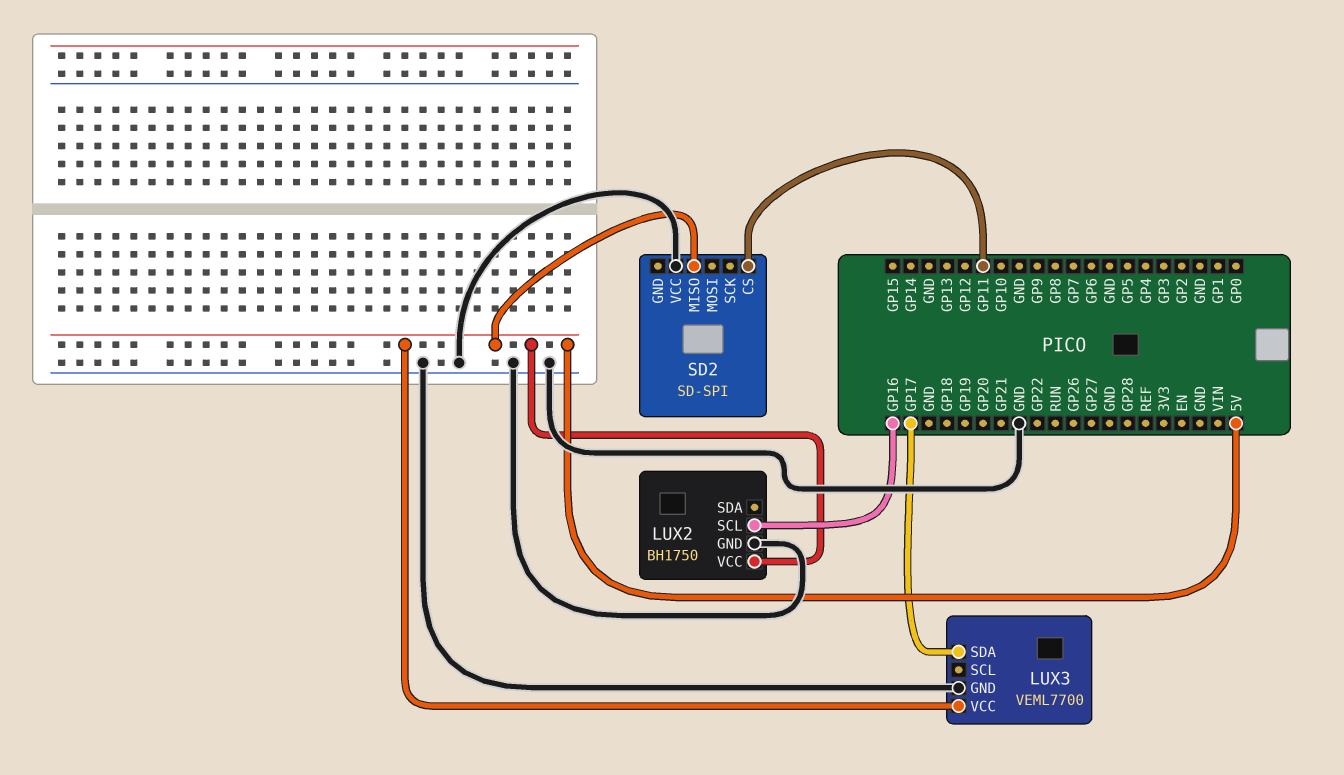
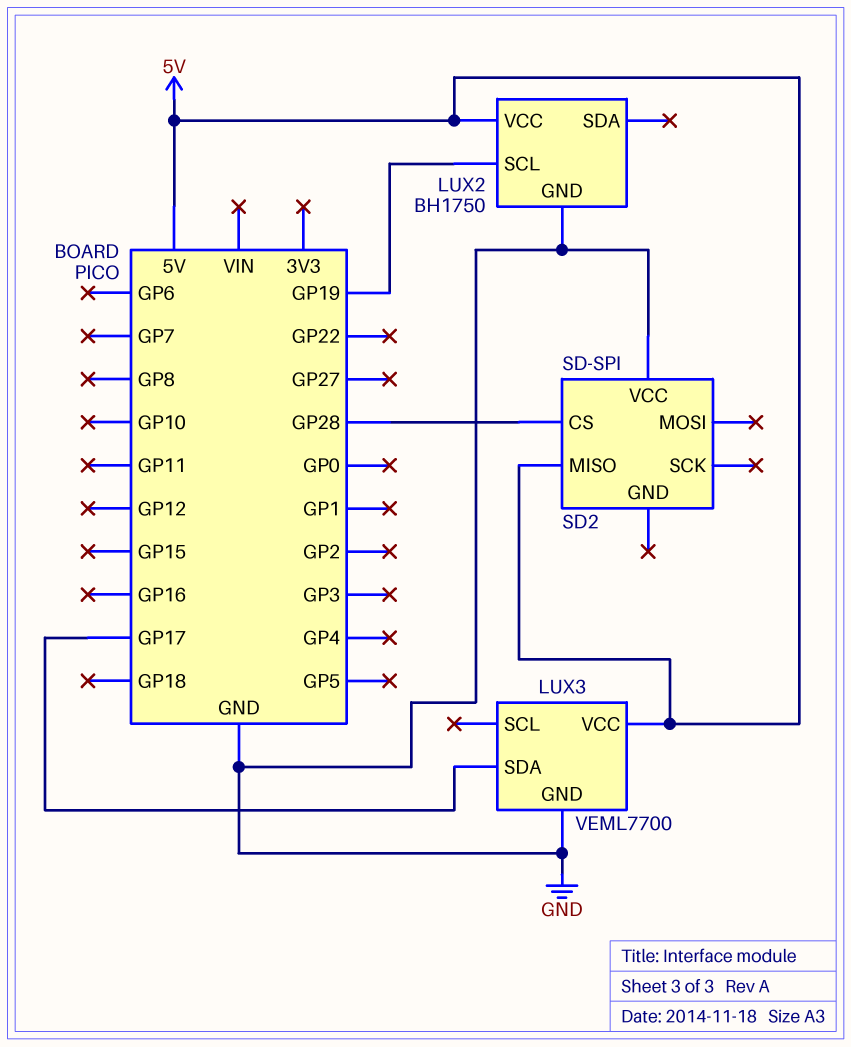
LUX2 pin SCL: GP16 -> GP19
SD2 pin CS: GP11 -> GP28

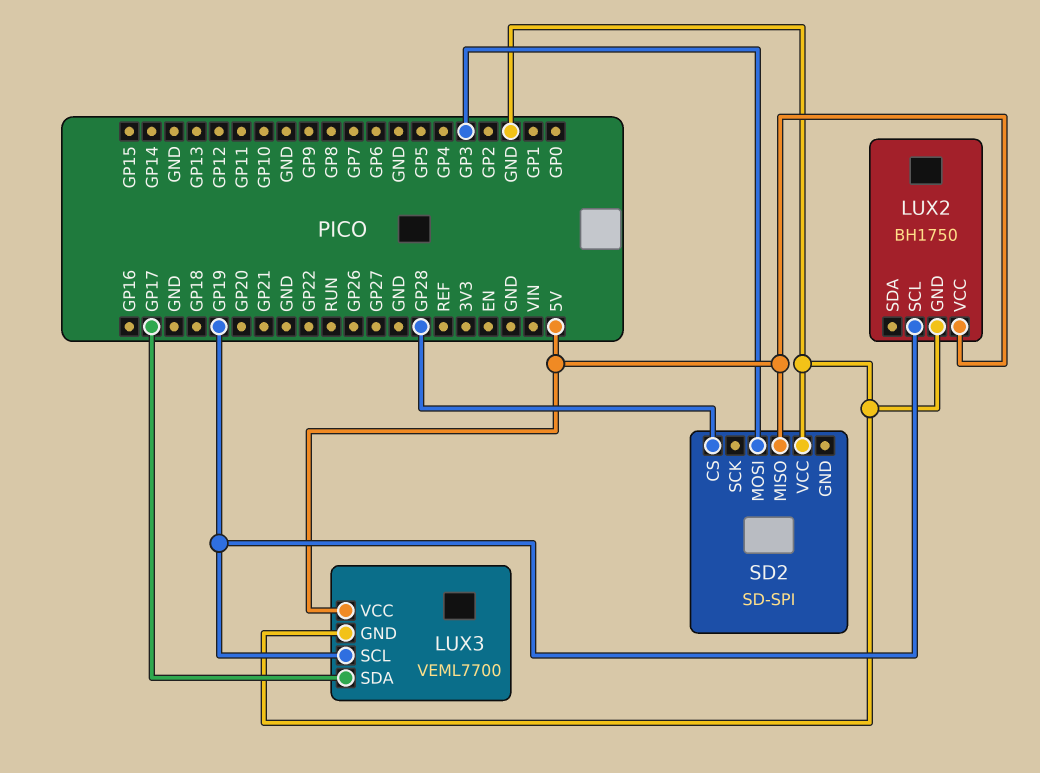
LUX3 pin SCL: none -> GP19
SD2 pin MOSI: none -> GP3

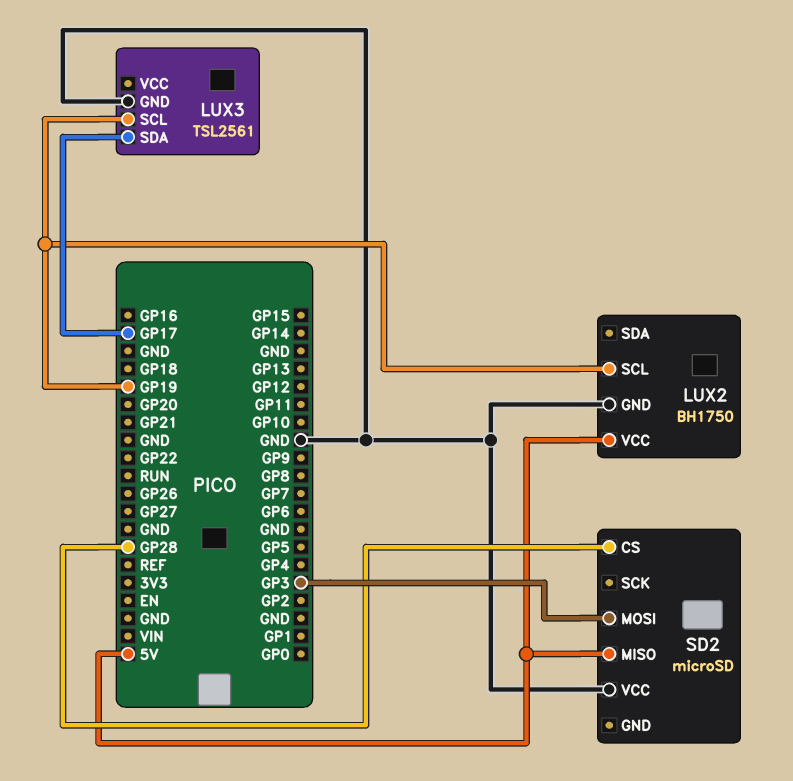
LUX3: VEML7700 -> TSL2561
LUX3 pin VCC: 5V -> none
SD2: SD-SPI -> microSD

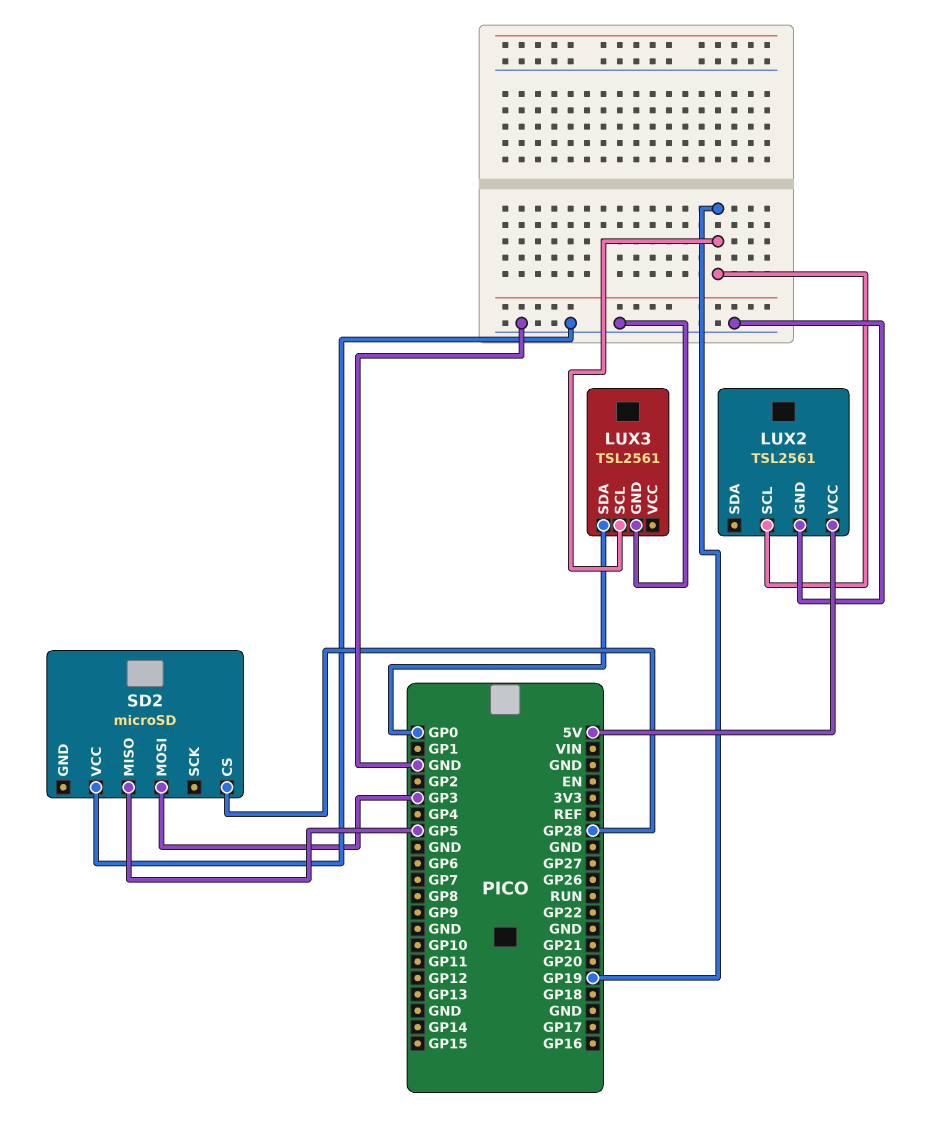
LUX2: BH1750 -> TSL2561
LUX3 pin SDA: GP17 -> GP0
SD2 pin MISO: 5V -> GP5

